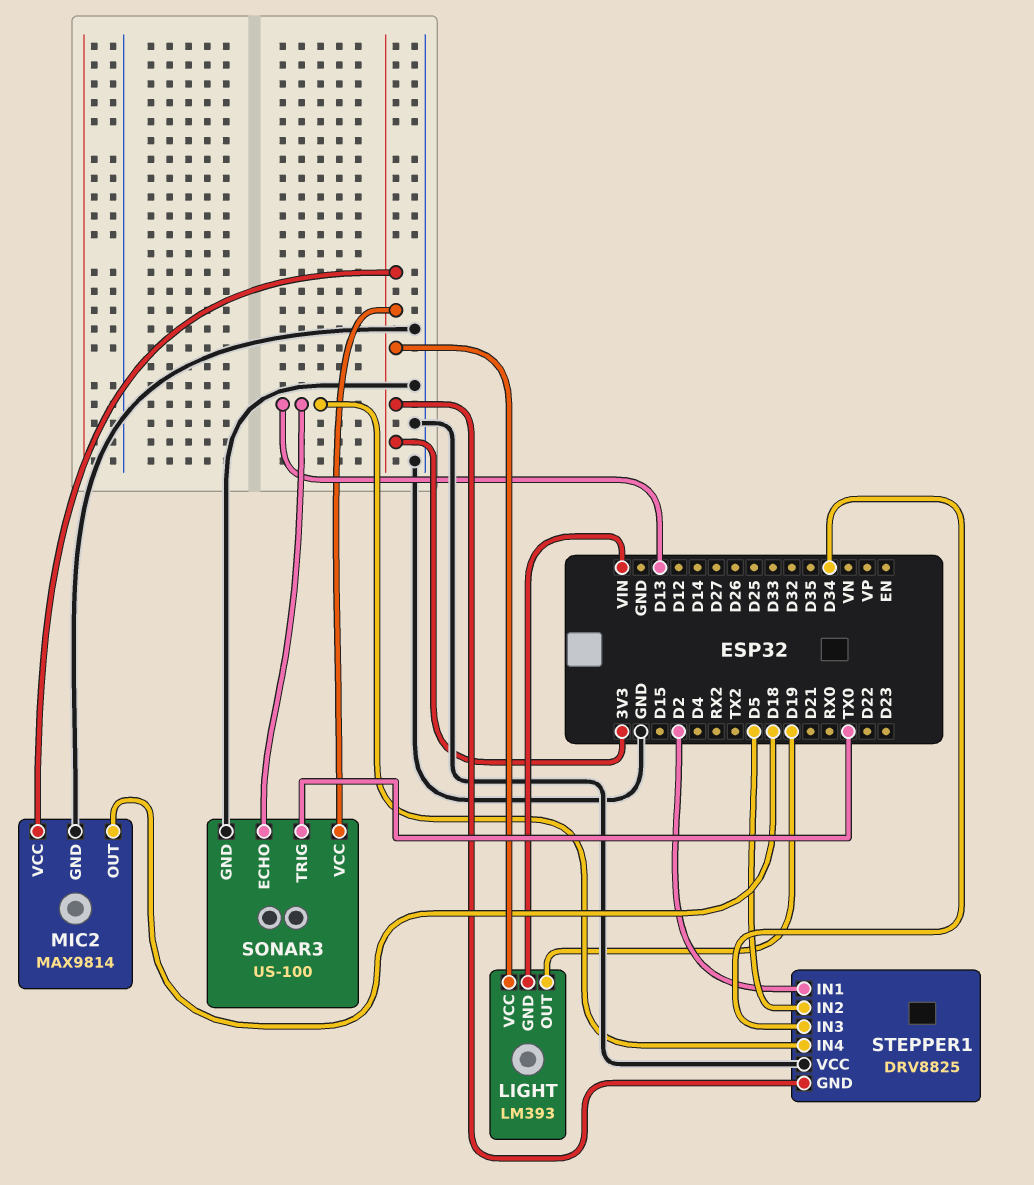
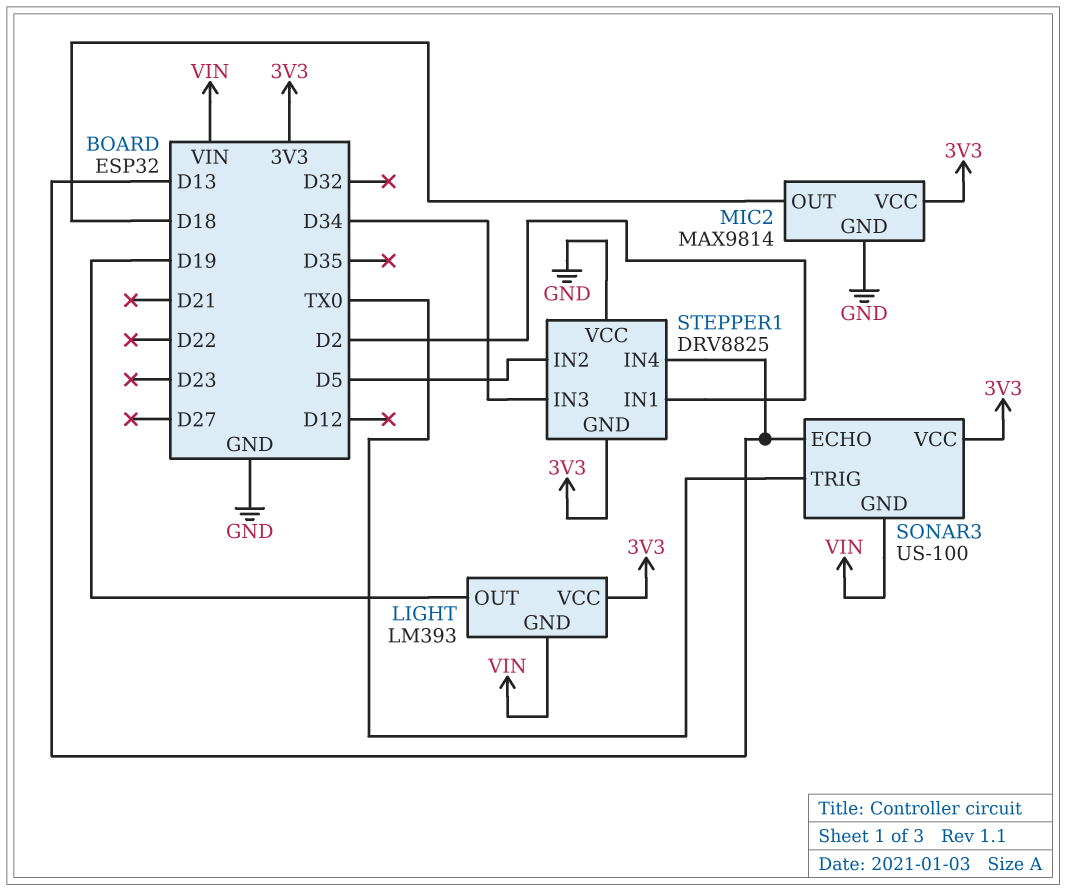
SONAR3 pin GND: GND -> VIN

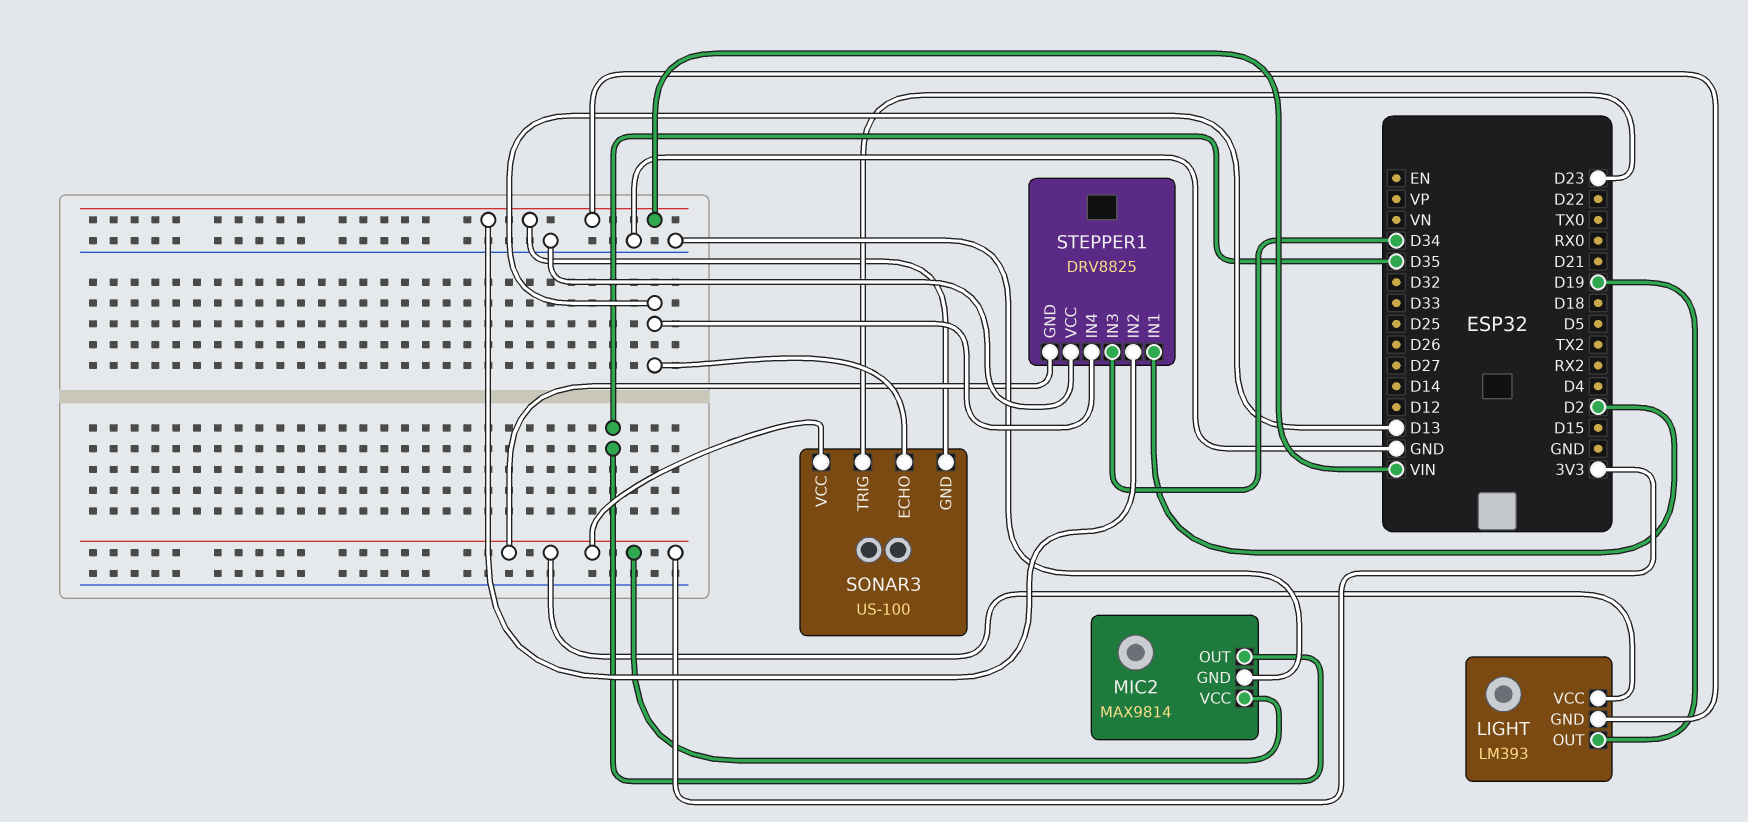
MIC2 pin OUT: D18 -> D35
SONAR3 pin TRIG: TX0 -> D23
STEPPER1 pin IN2: D5 -> VIN

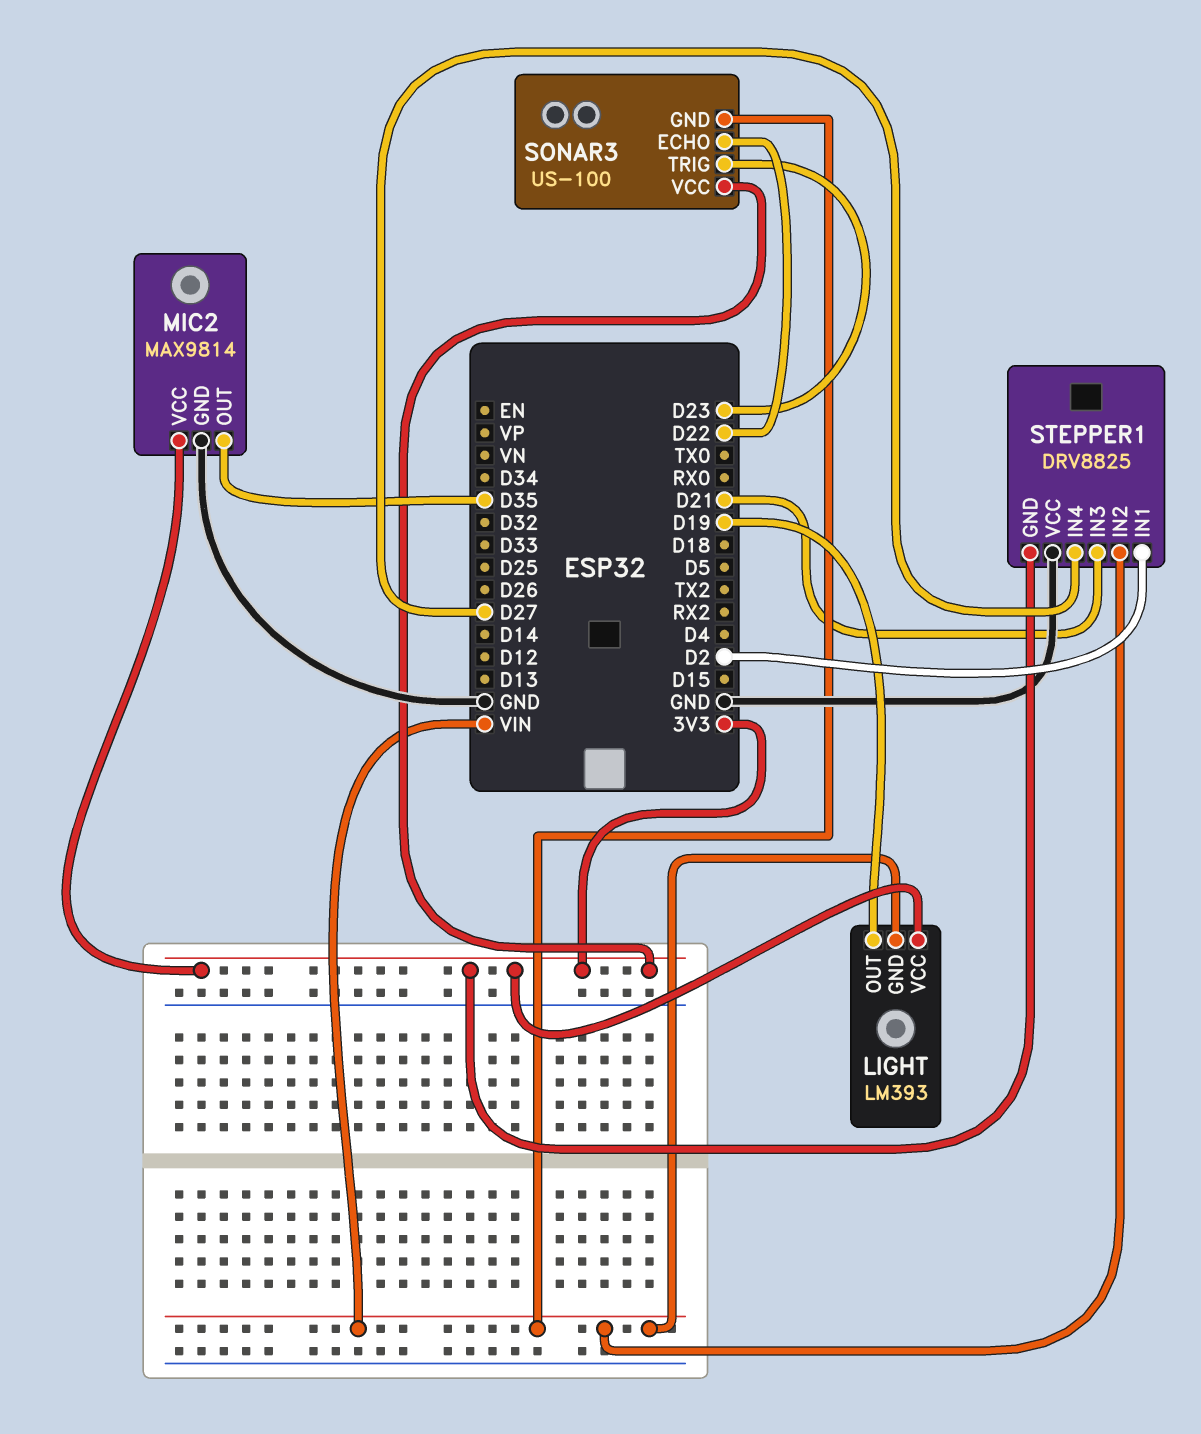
SONAR3 pin ECHO: D13 -> D22
STEPPER1 pin IN3: D34 -> D21
STEPPER1 pin IN4: D13 -> D27

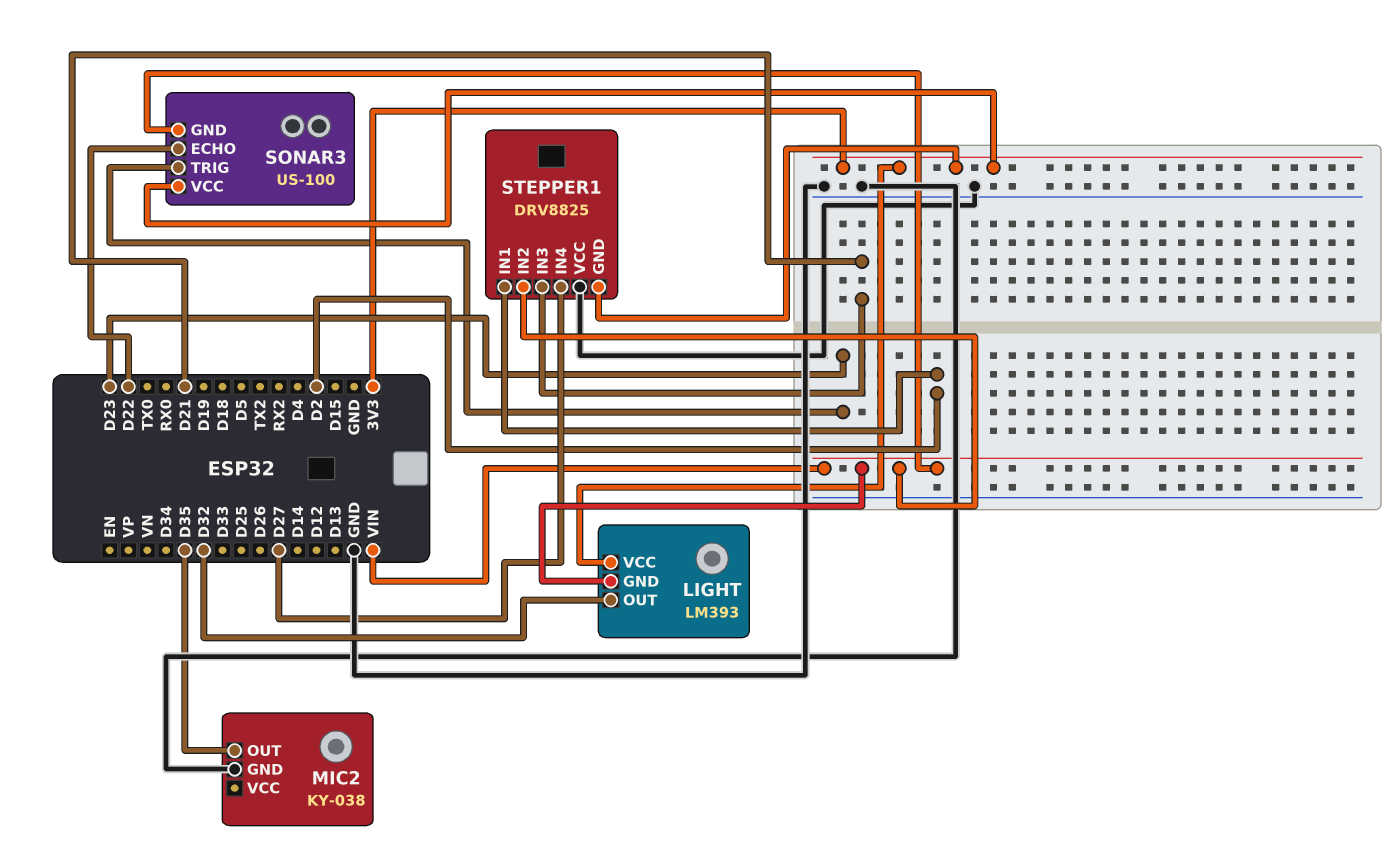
LIGHT pin OUT: D19 -> D32
MIC2: MAX9814 -> KY-038
MIC2 pin VCC: 3V3 -> none

